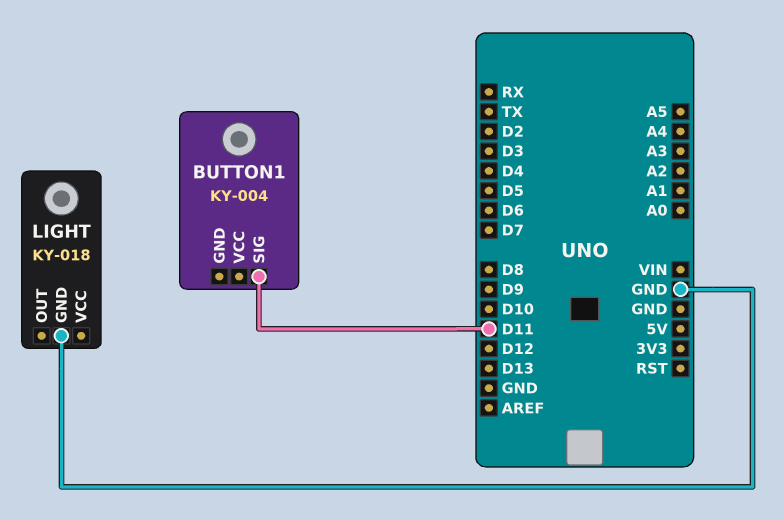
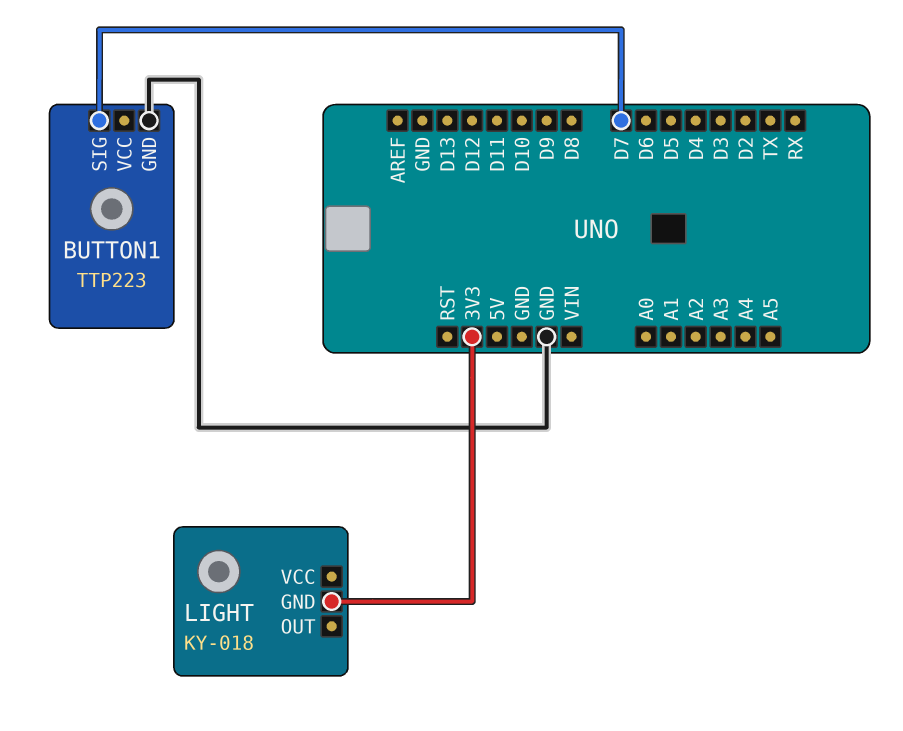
BUTTON1: KY-004 -> TTP223
BUTTON1 pin GND: none -> GND
BUTTON1 pin SIG: D11 -> D7
LIGHT pin GND: GND -> 3V3

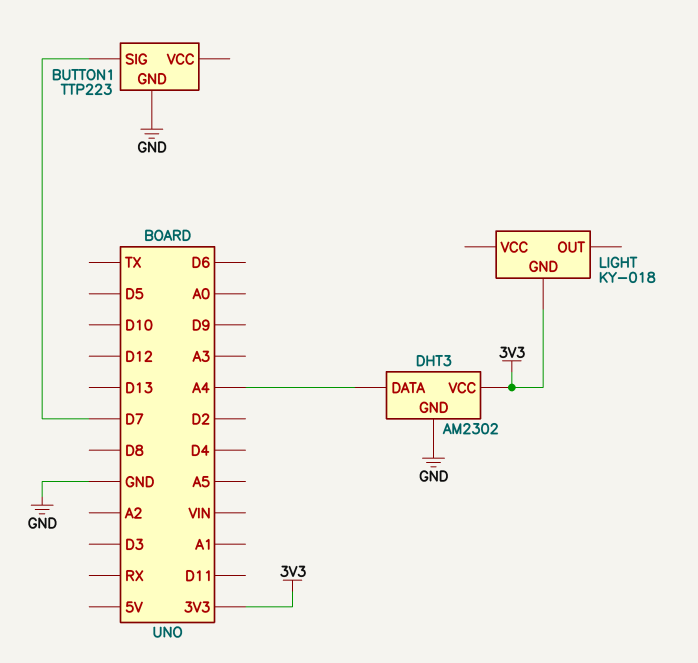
DHT3: none -> AM2302
DHT3 pin DATA: none -> A4
DHT3 pin GND: none -> GND
DHT3 pin VCC: none -> 3V3

